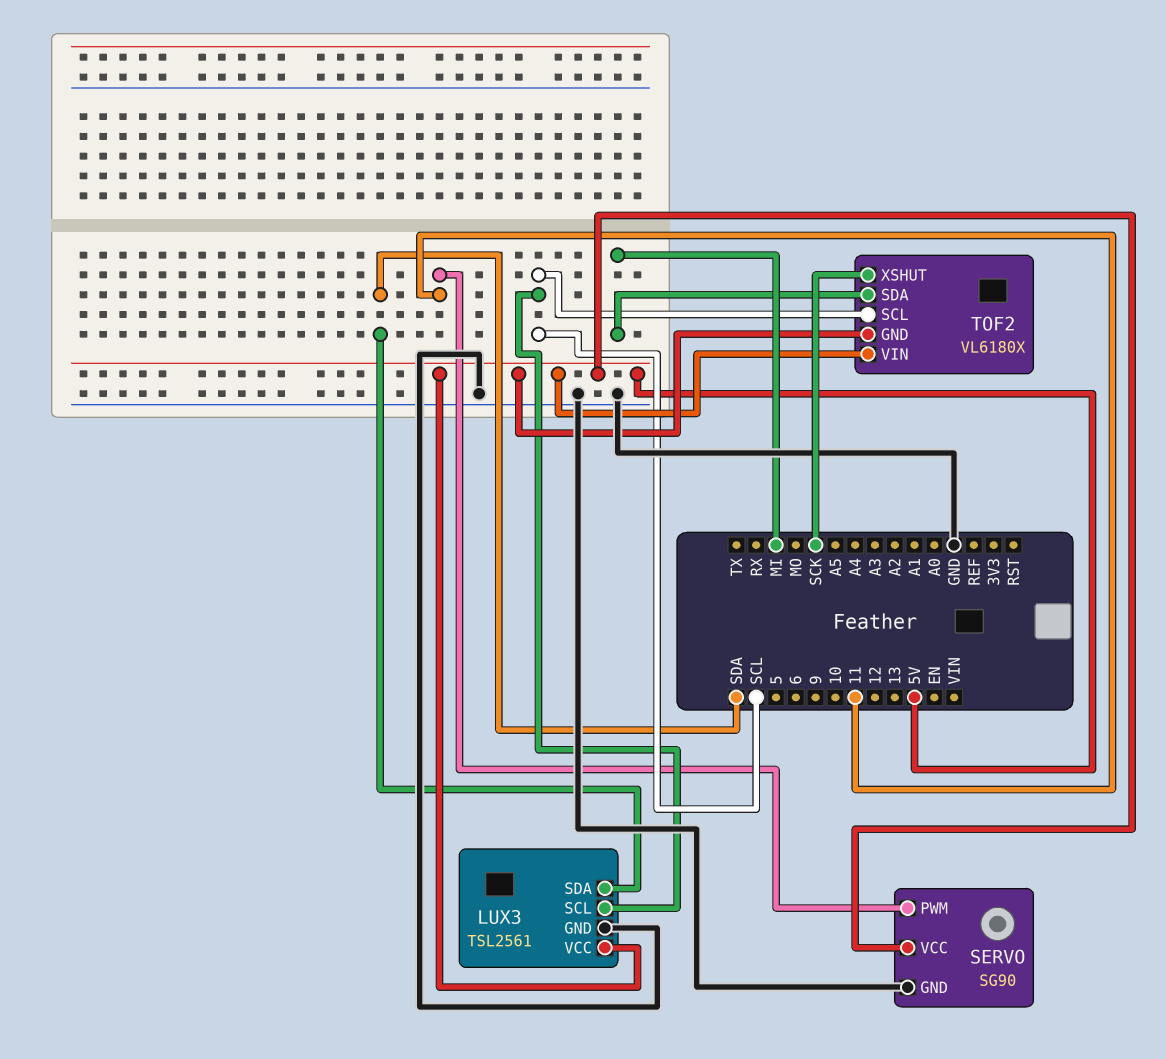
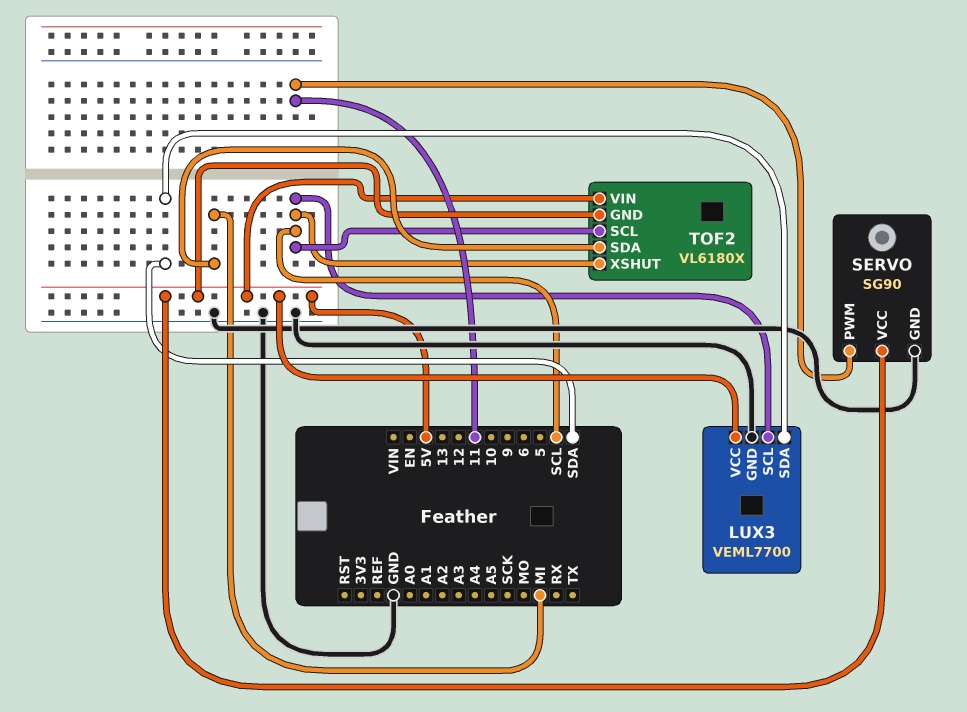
LUX3: TSL2561 -> VEML7700
TOF2 pin XSHUT: SCK -> SCL

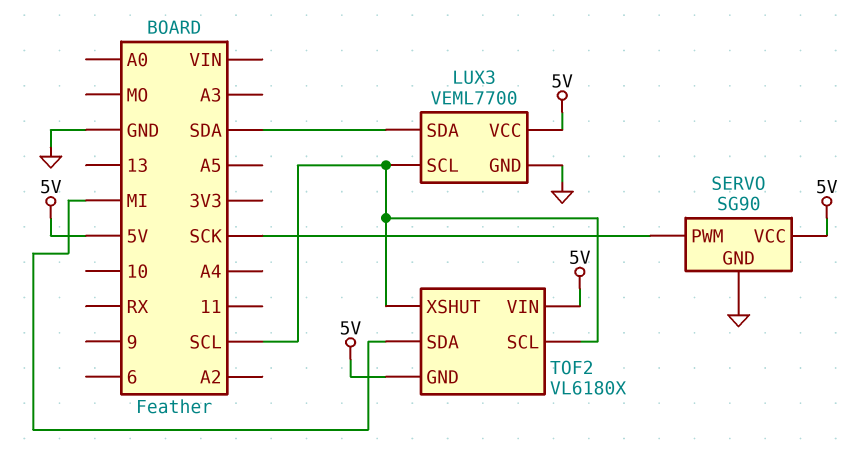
SERVO pin PWM: 11 -> SCK

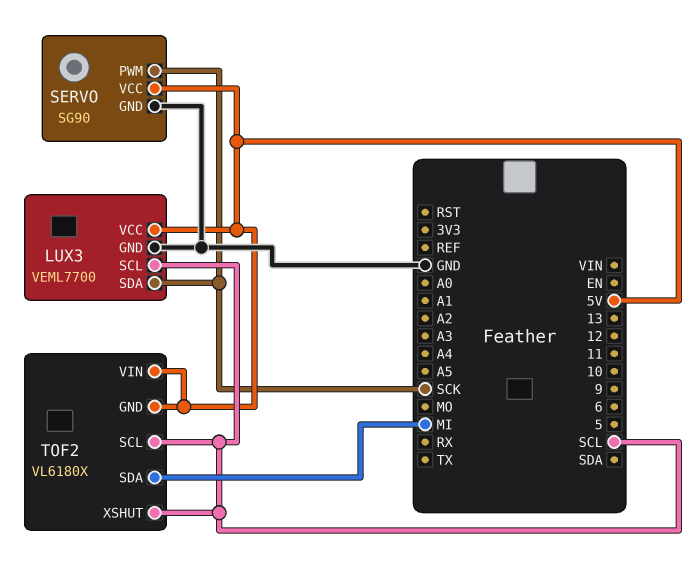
LUX3 pin SDA: SDA -> SCK

